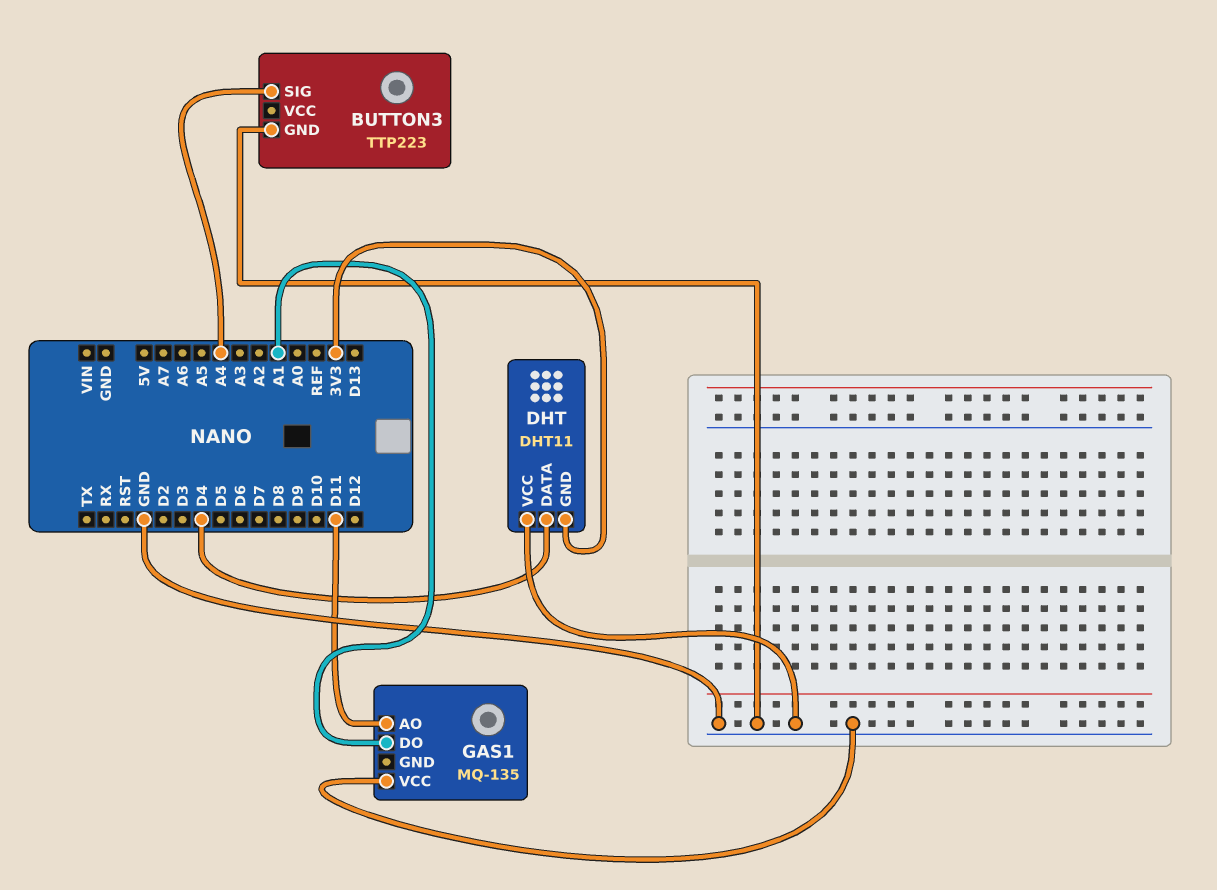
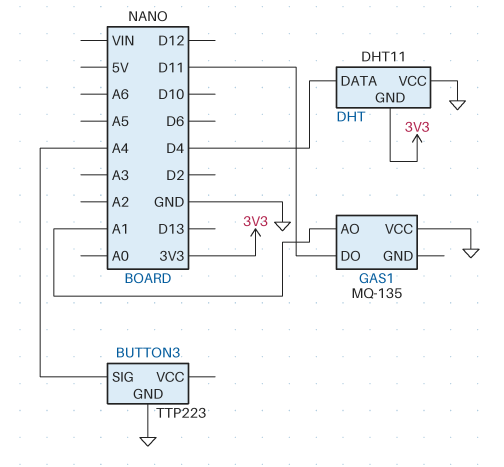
GAS1 pin AO: D11 -> A1
GAS1 pin DO: A1 -> D11

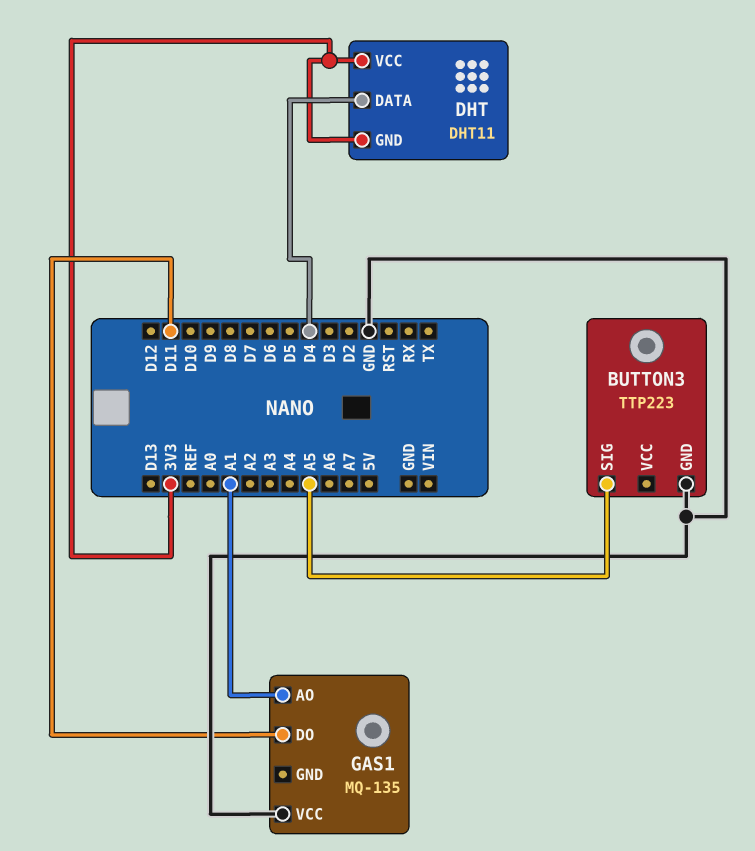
BUTTON3 pin SIG: A4 -> A5
DHT pin VCC: GND -> 3V3

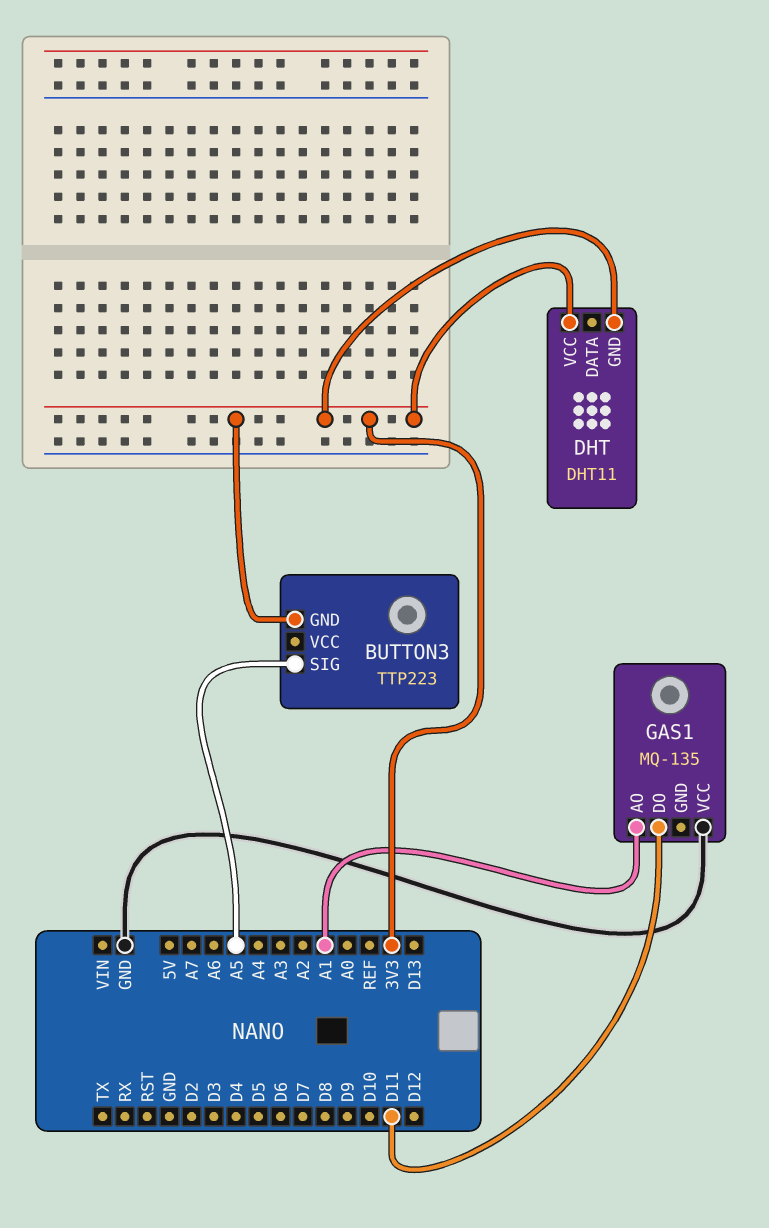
BUTTON3 pin GND: GND -> 3V3
DHT pin DATA: D4 -> none

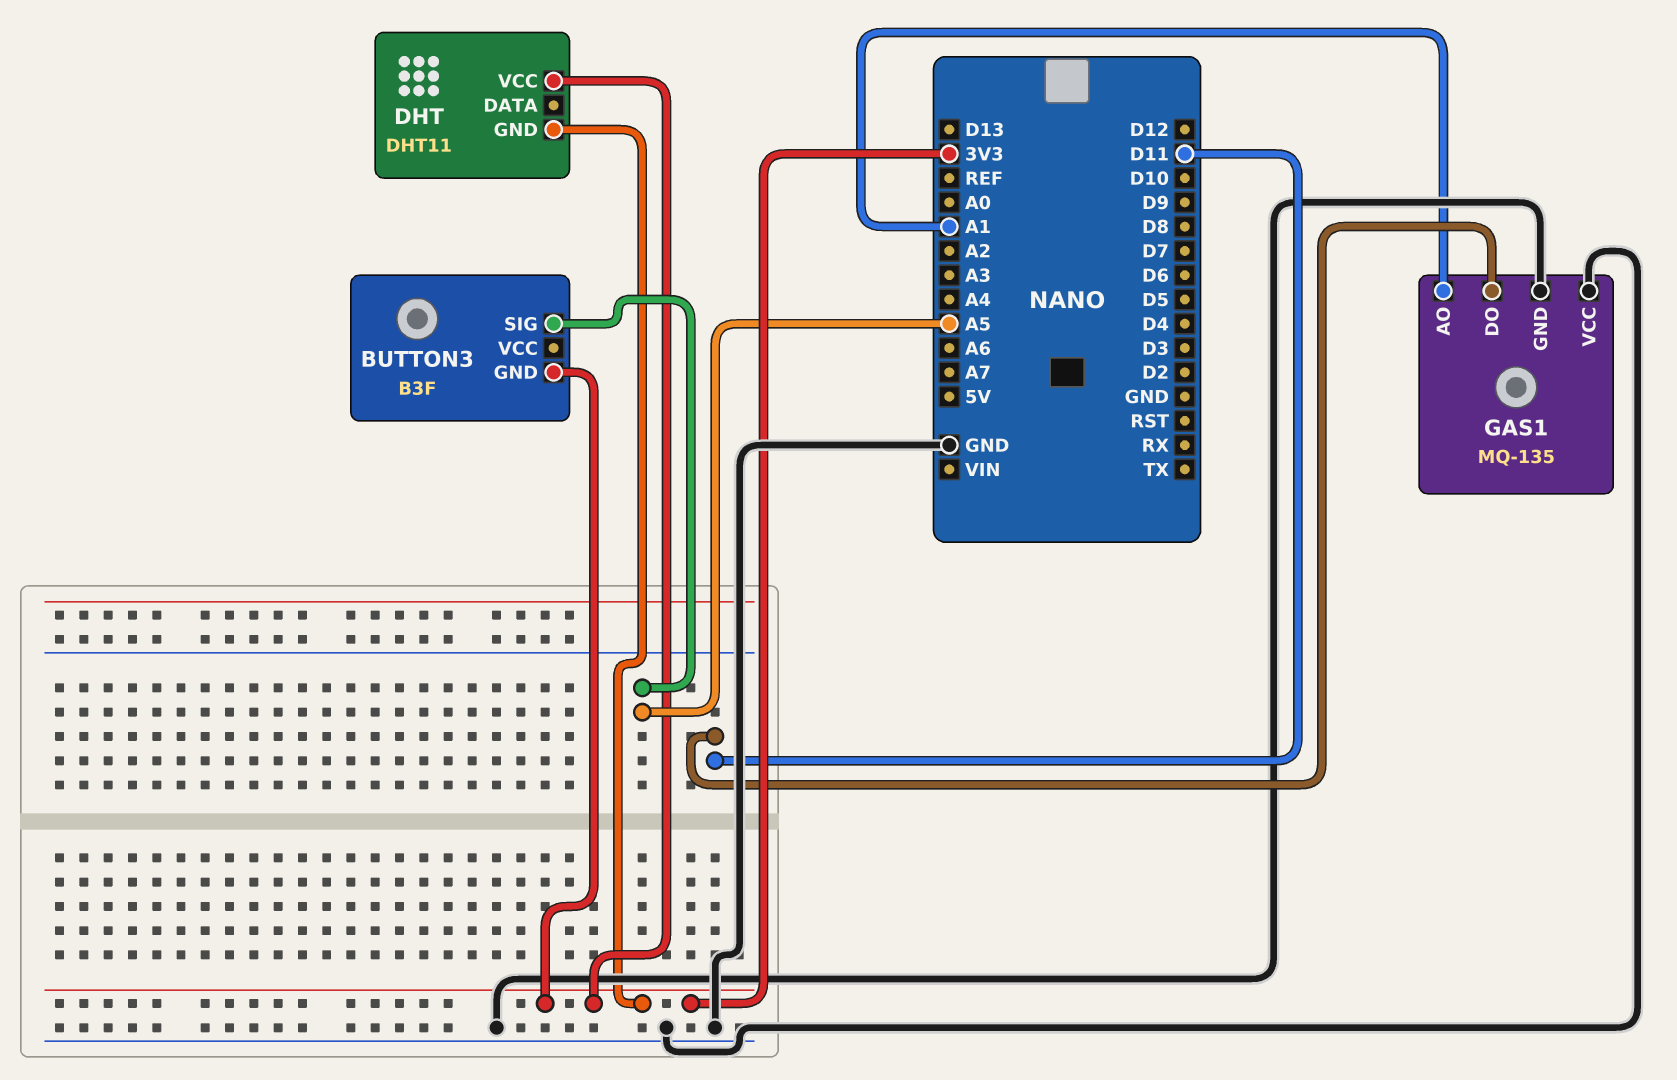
BUTTON3: TTP223 -> B3F
GAS1 pin GND: none -> GND

